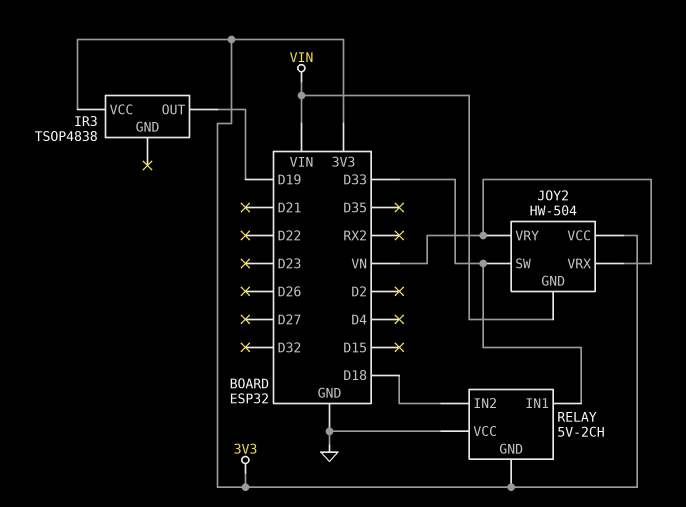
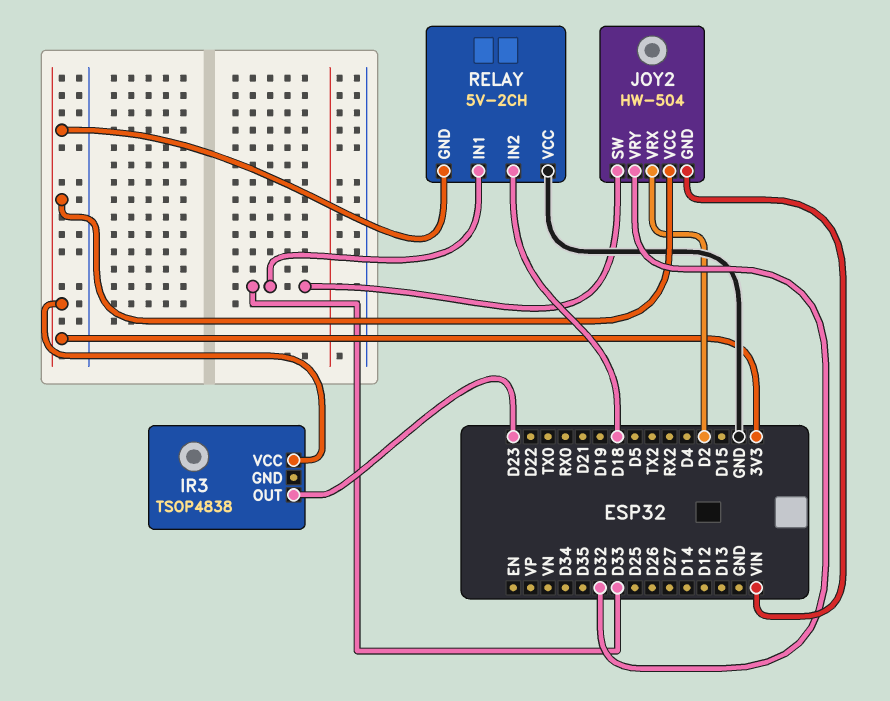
IR3 pin OUT: D19 -> D23
JOY2 pin VRX: VN -> D2
JOY2 pin VRY: VN -> D32

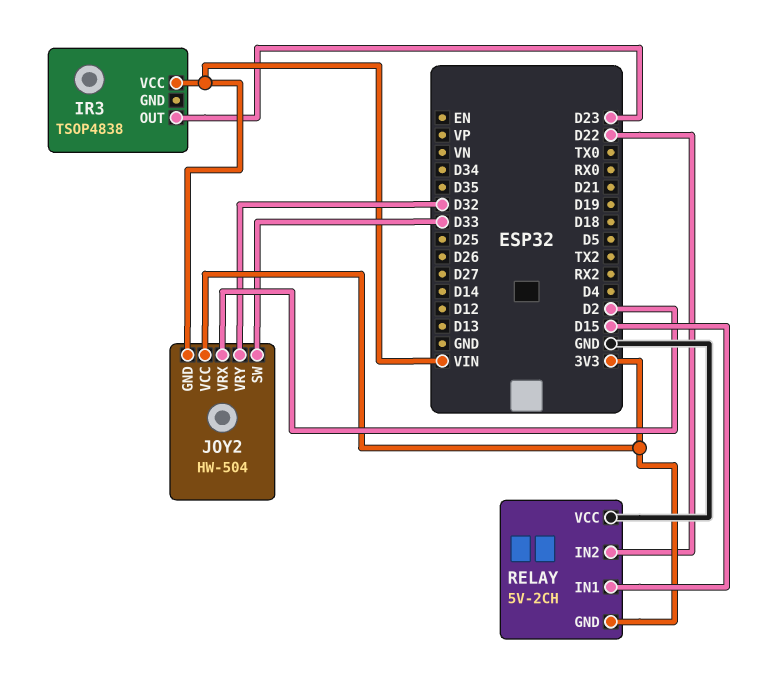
IR3 pin VCC: 3V3 -> VIN
RELAY pin IN1: D33 -> D15
RELAY pin IN2: D18 -> D22

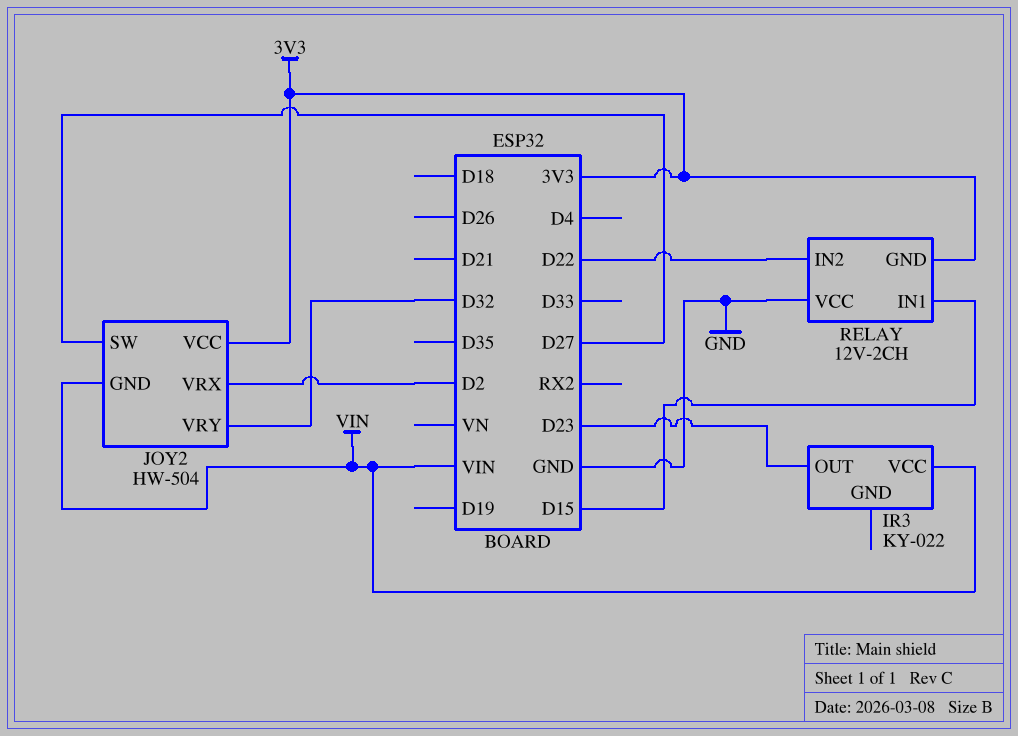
IR3: TSOP4838 -> KY-022
JOY2 pin SW: D33 -> D27
RELAY: 5V-2CH -> 12V-2CH

